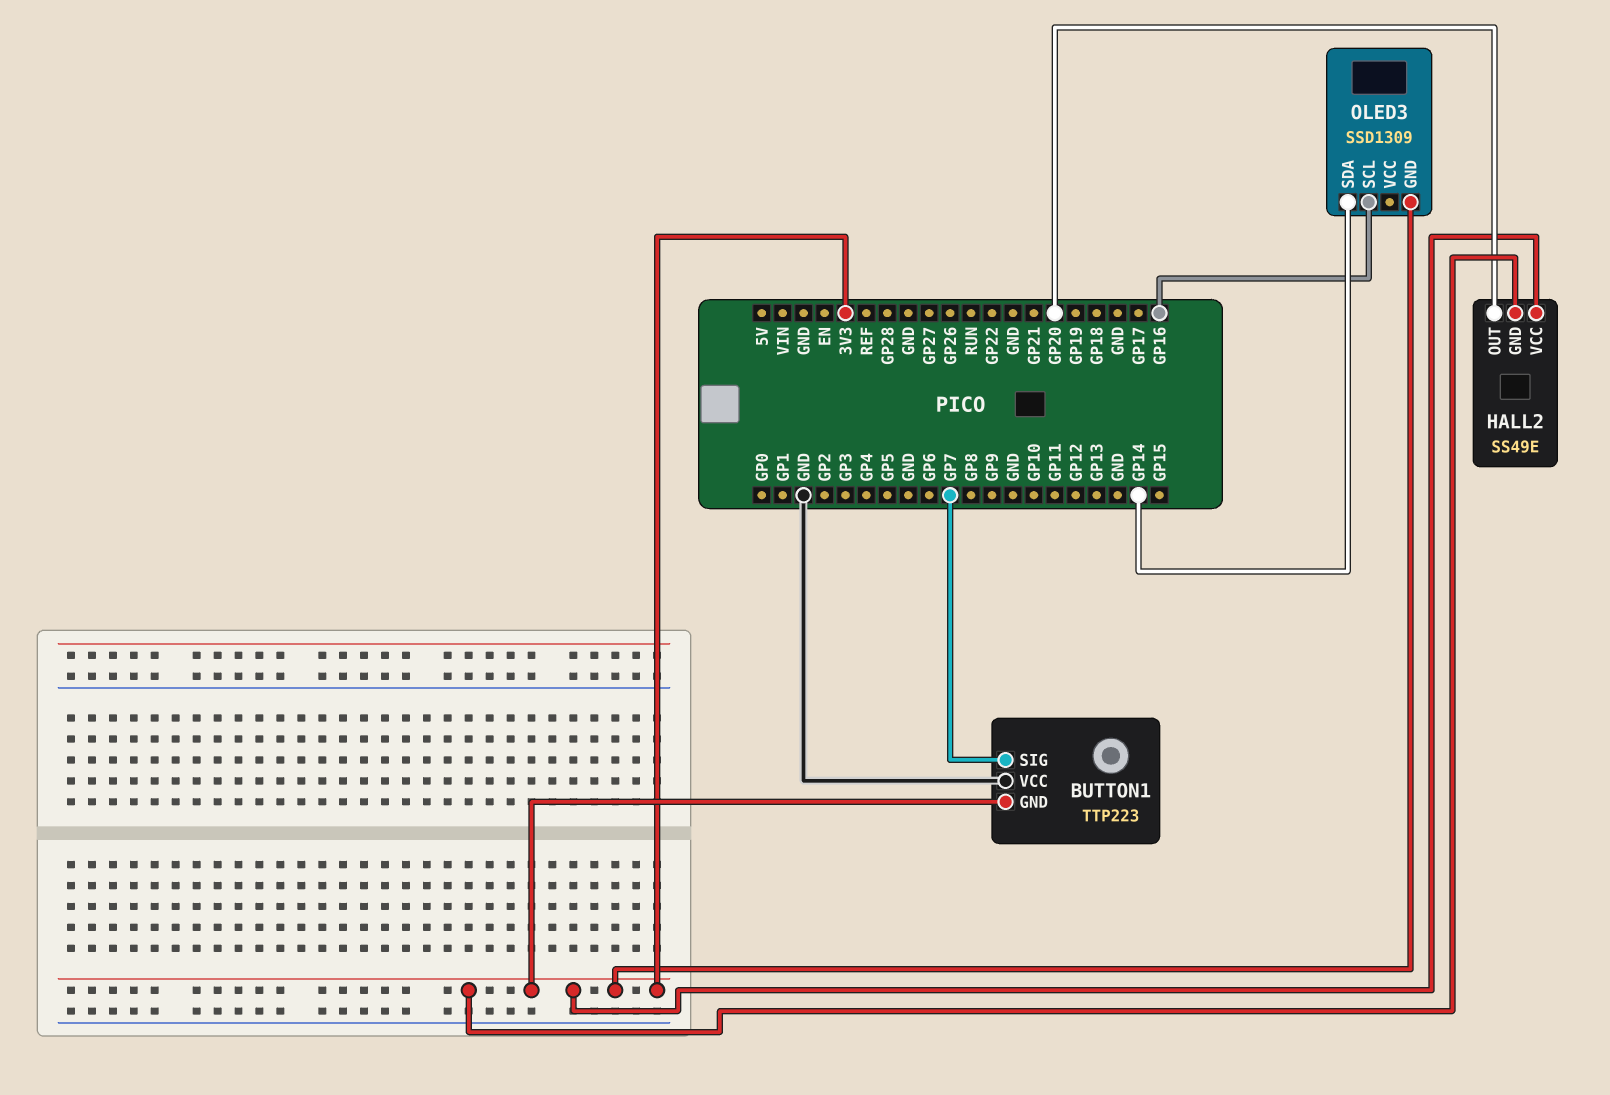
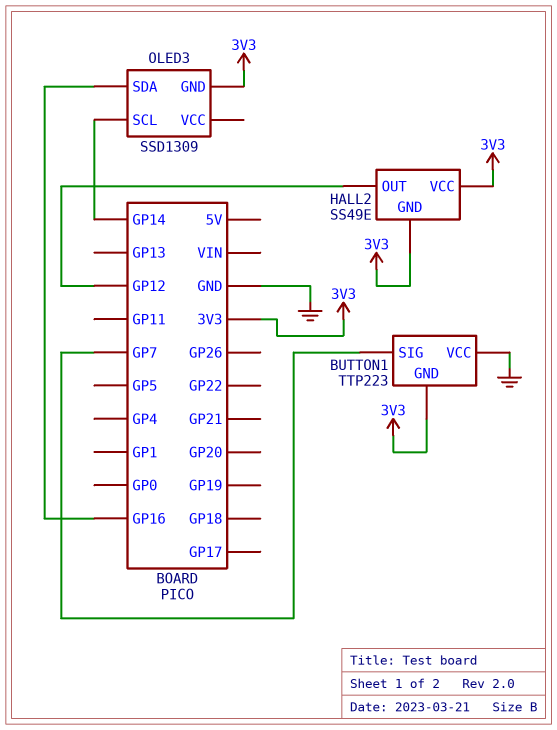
HALL2 pin OUT: GP20 -> GP12
OLED3 pin SCL: GP16 -> GP14
OLED3 pin SDA: GP14 -> GP16

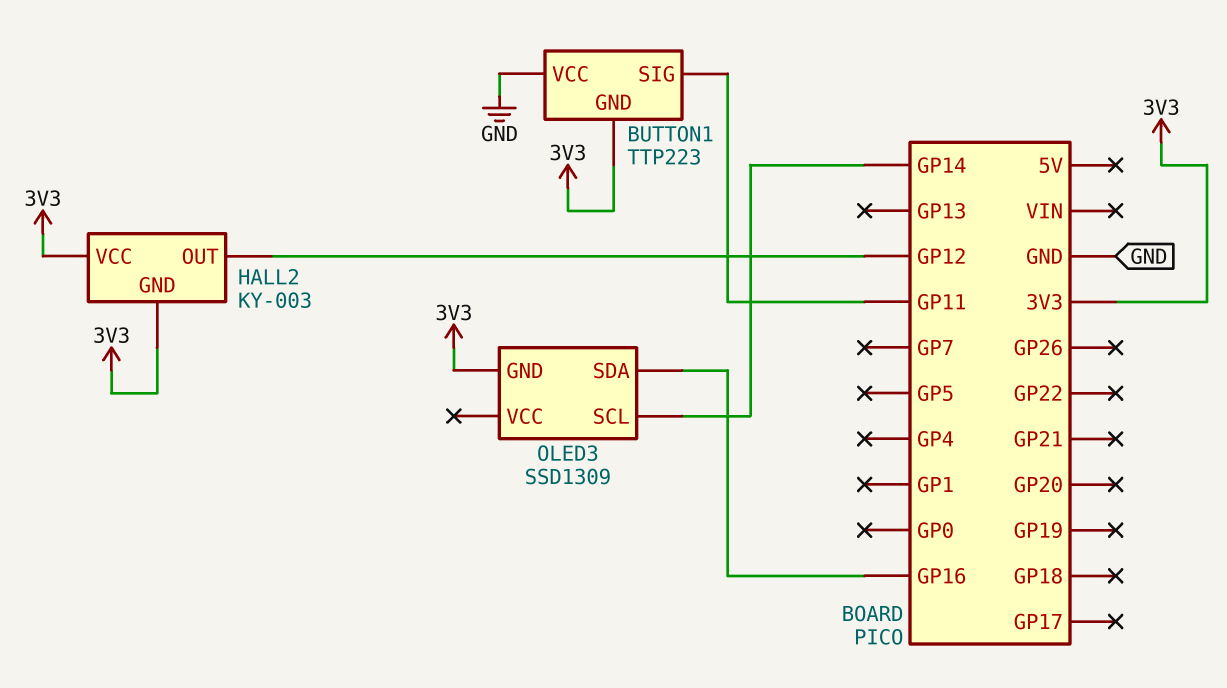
BUTTON1 pin SIG: GP7 -> GP11
HALL2: SS49E -> KY-003

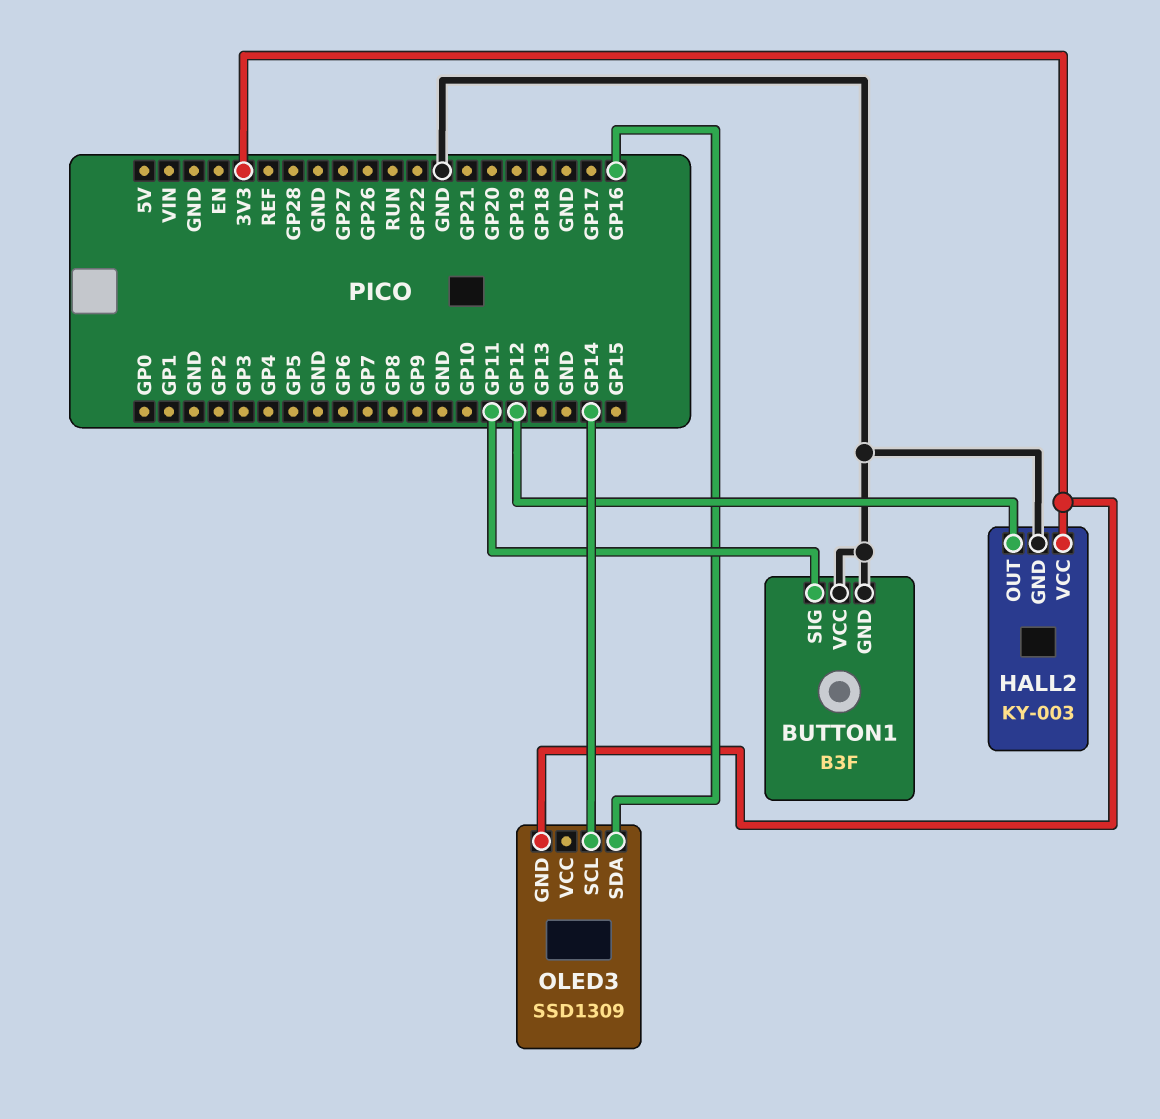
BUTTON1: TTP223 -> B3F
BUTTON1 pin GND: 3V3 -> GND
HALL2 pin GND: 3V3 -> GND

